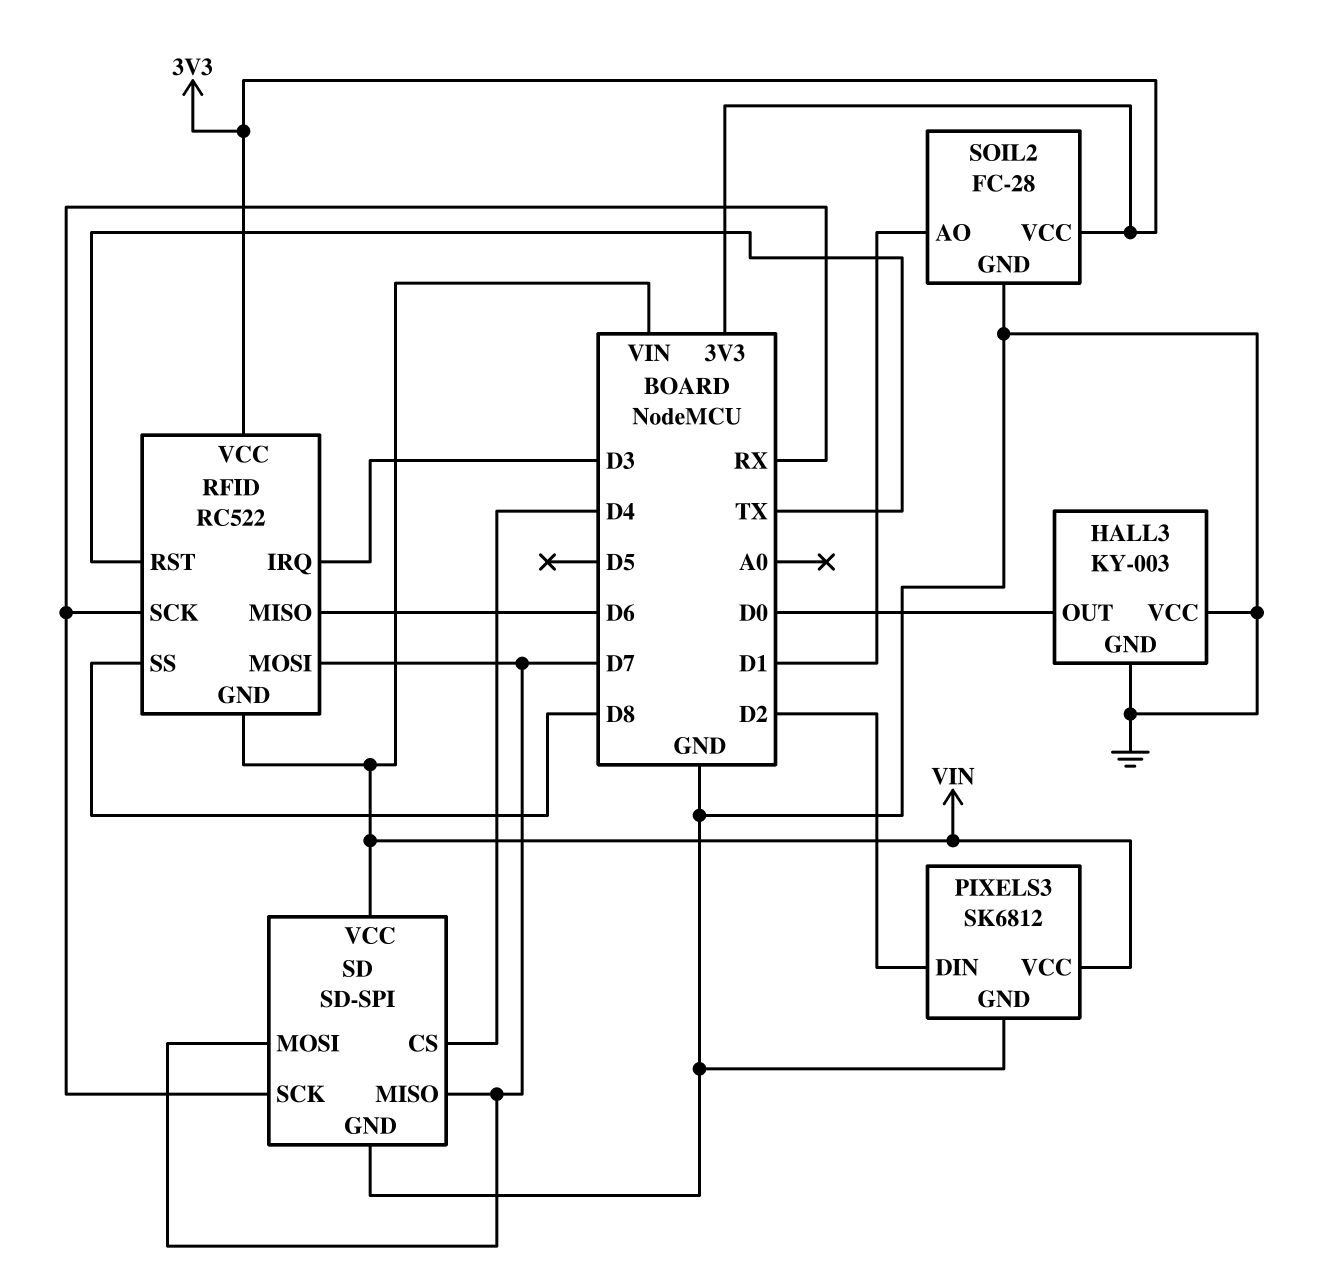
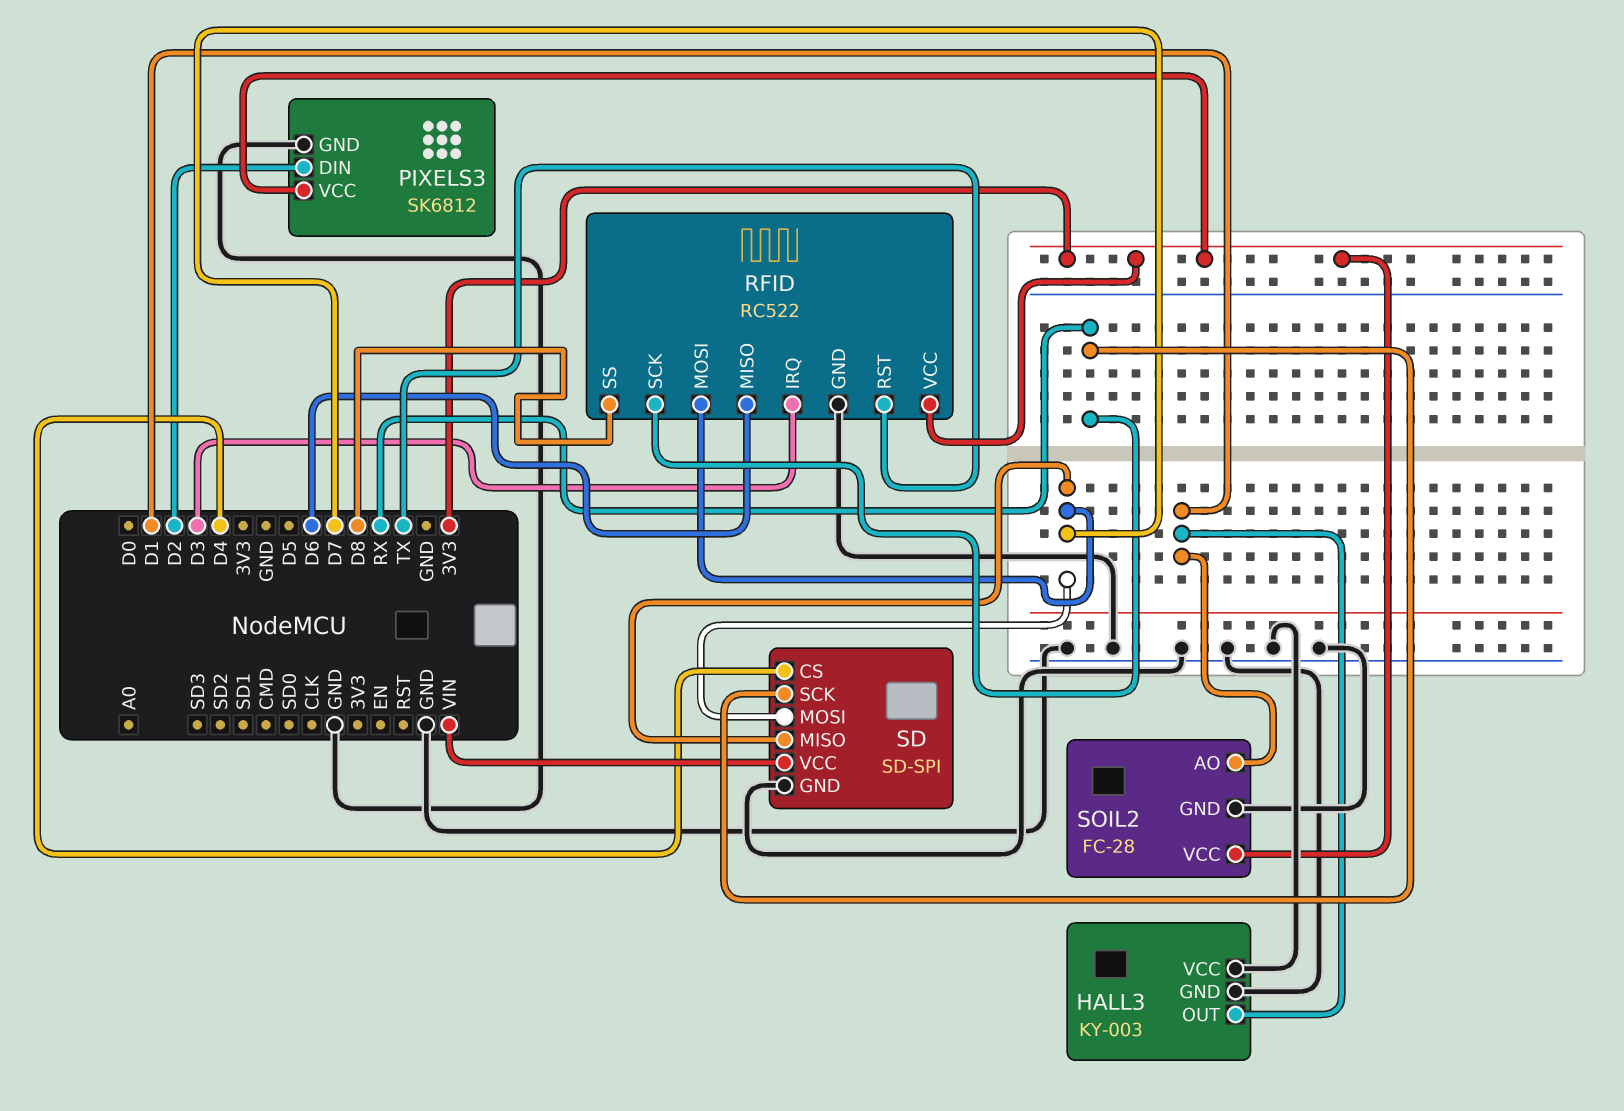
HALL3 pin OUT: D0 -> D1
PIXELS3 pin VCC: VIN -> 3V3
RFID pin GND: VIN -> GND

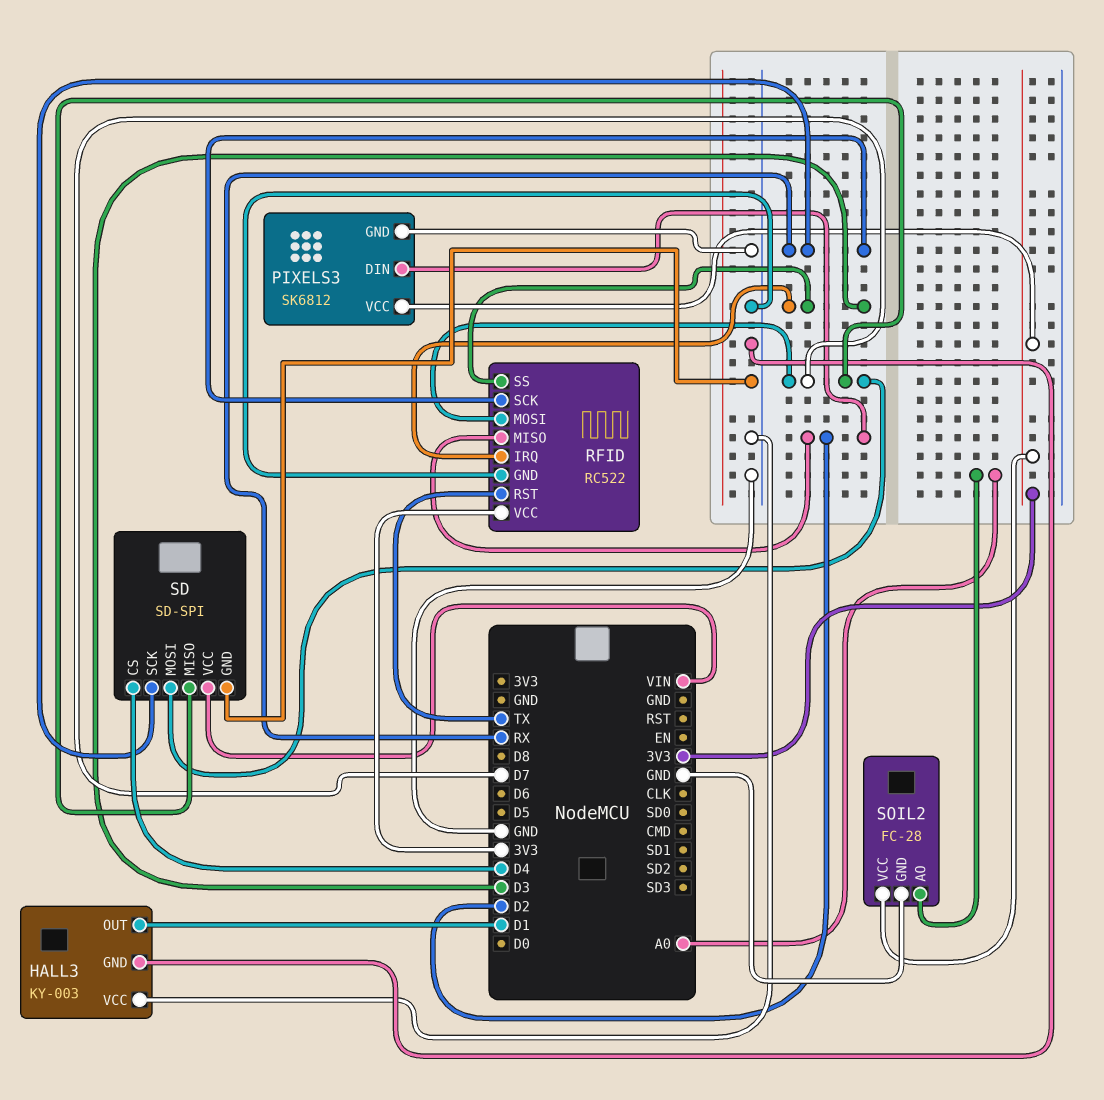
RFID pin MISO: D6 -> D2
RFID pin SS: D8 -> D3
SOIL2 pin AO: D1 -> A0

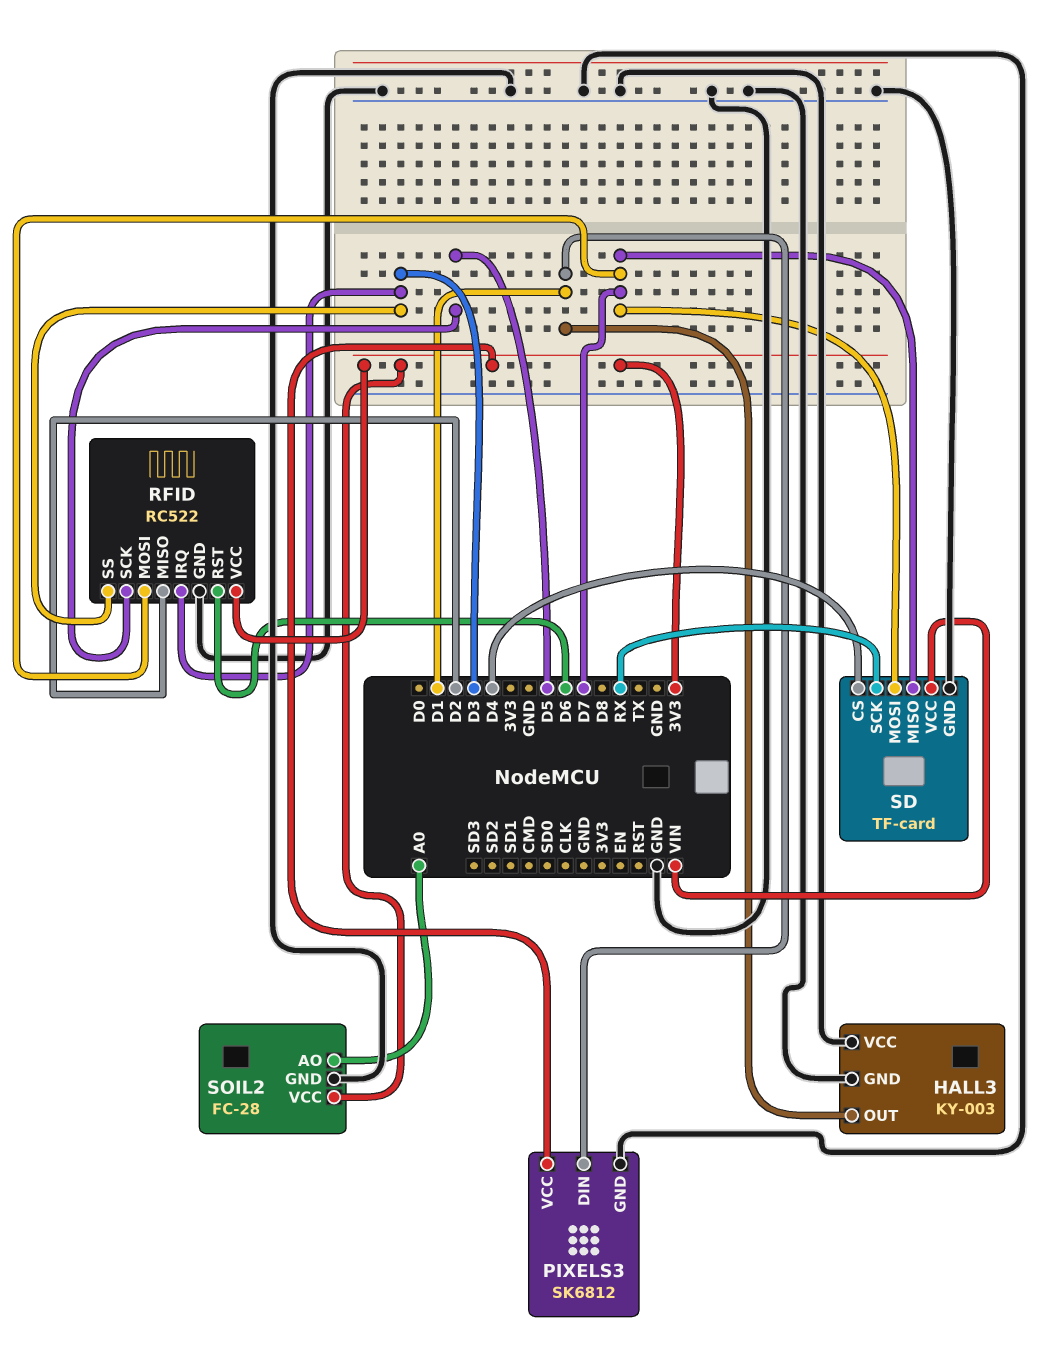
PIXELS3 pin DIN: D2 -> D1
RFID pin RST: TX -> D6
RFID pin SCK: RX -> D5
SD: SD-SPI -> TF-card

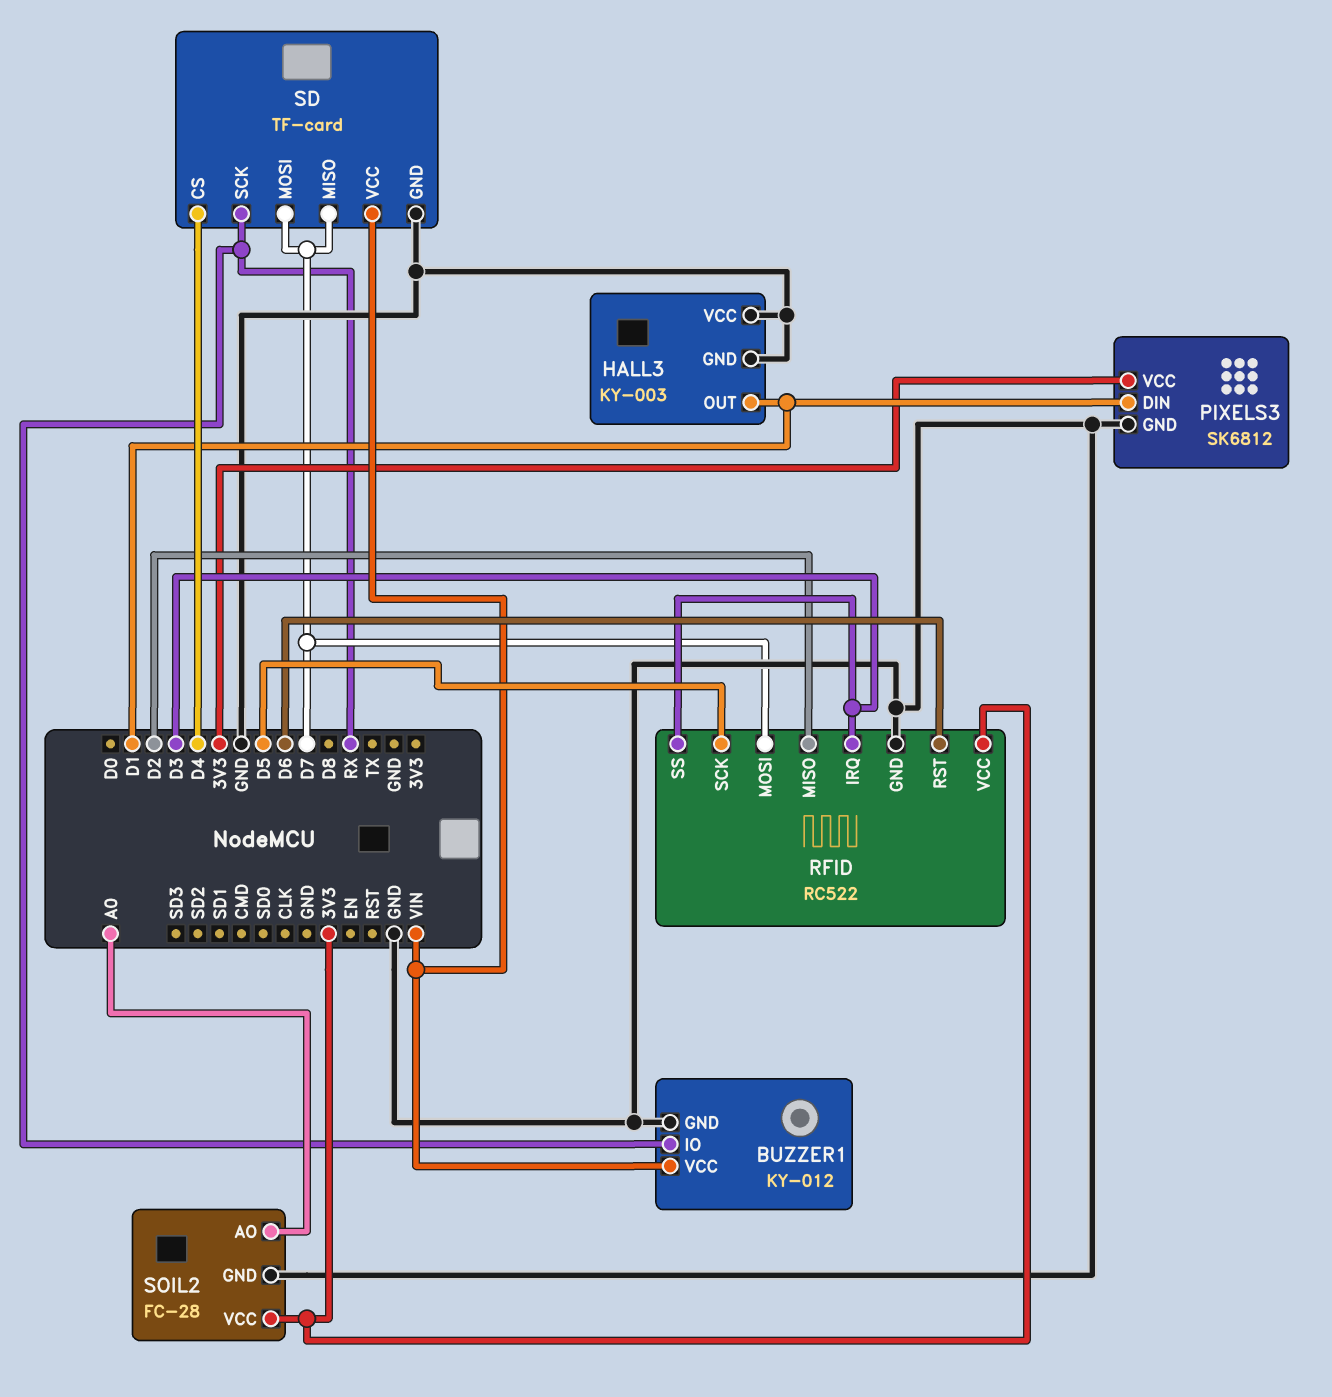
BUZZER1: none -> KY-012
BUZZER1 pin GND: none -> GND
BUZZER1 pin IO: none -> RX
BUZZER1 pin VCC: none -> VIN

